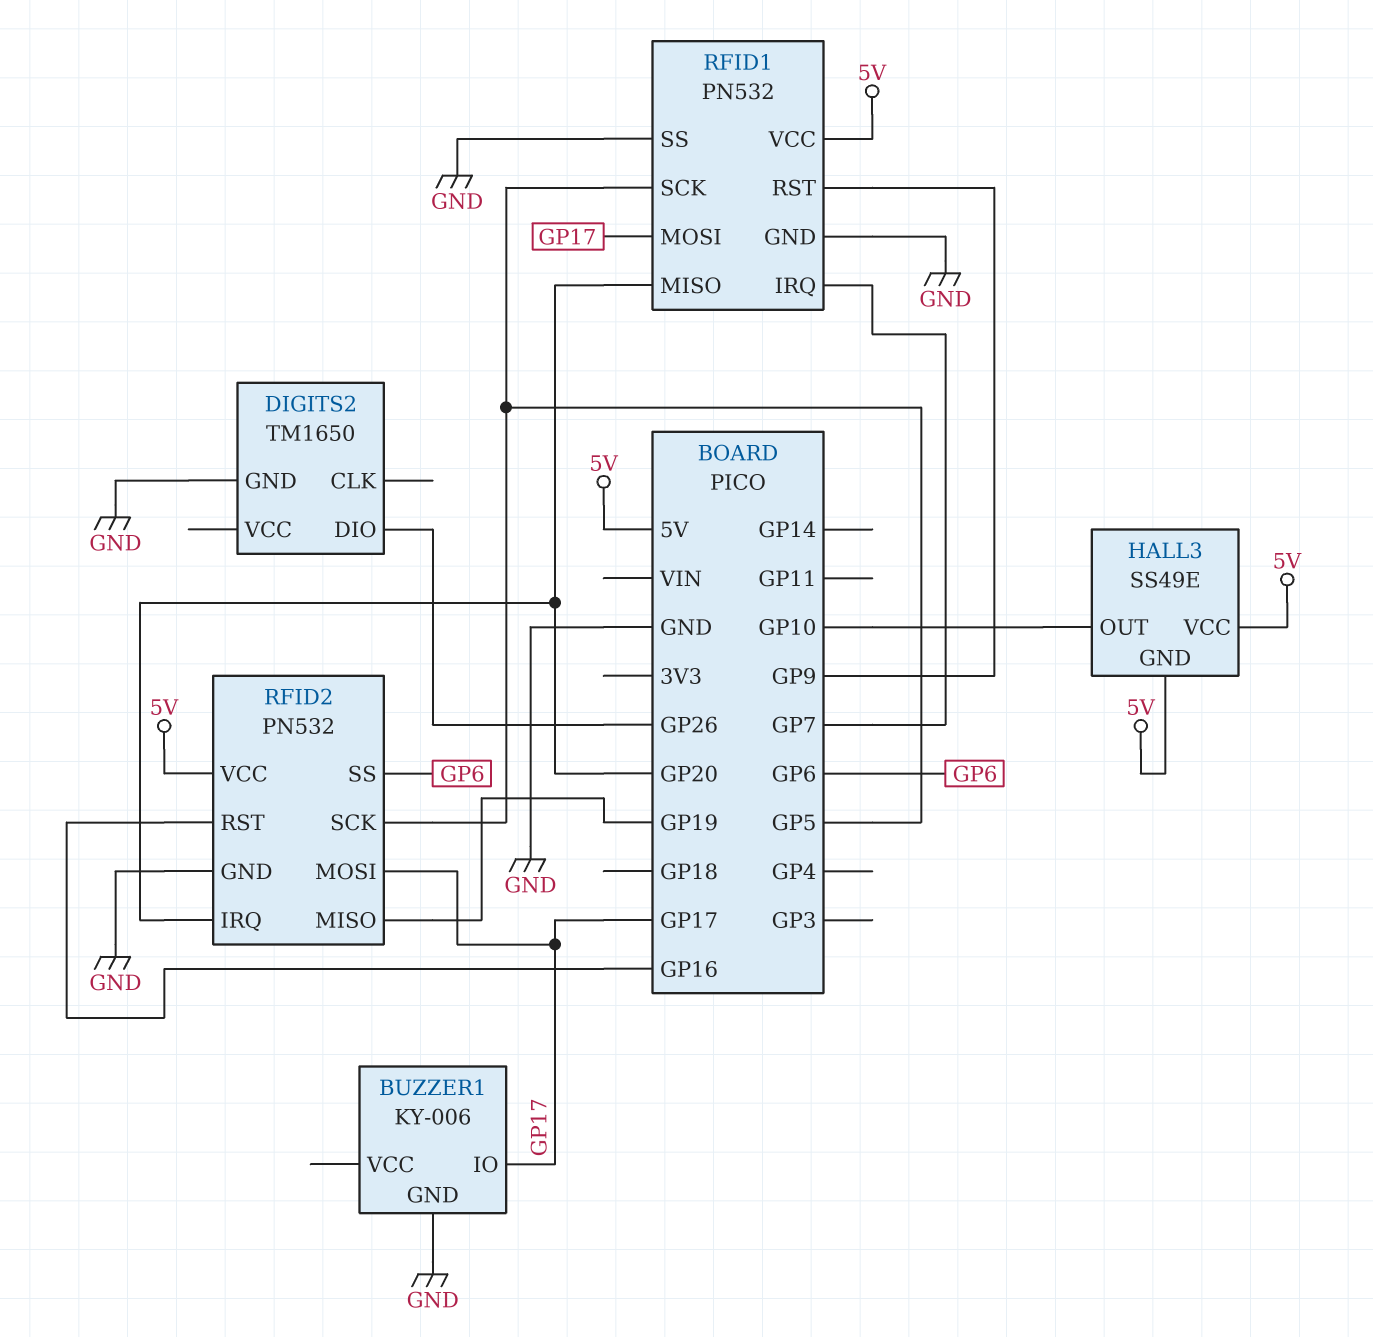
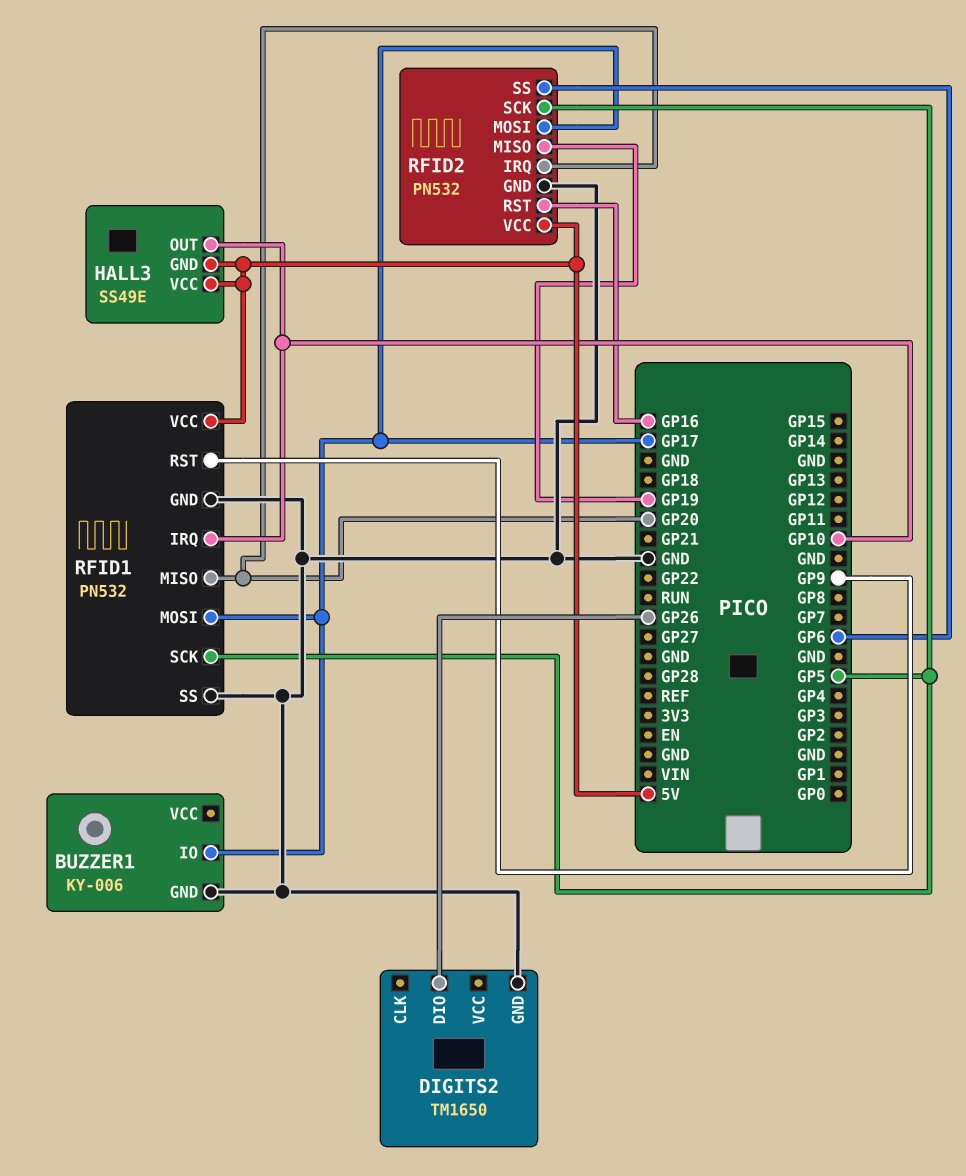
RFID1 pin IRQ: GP7 -> GP10

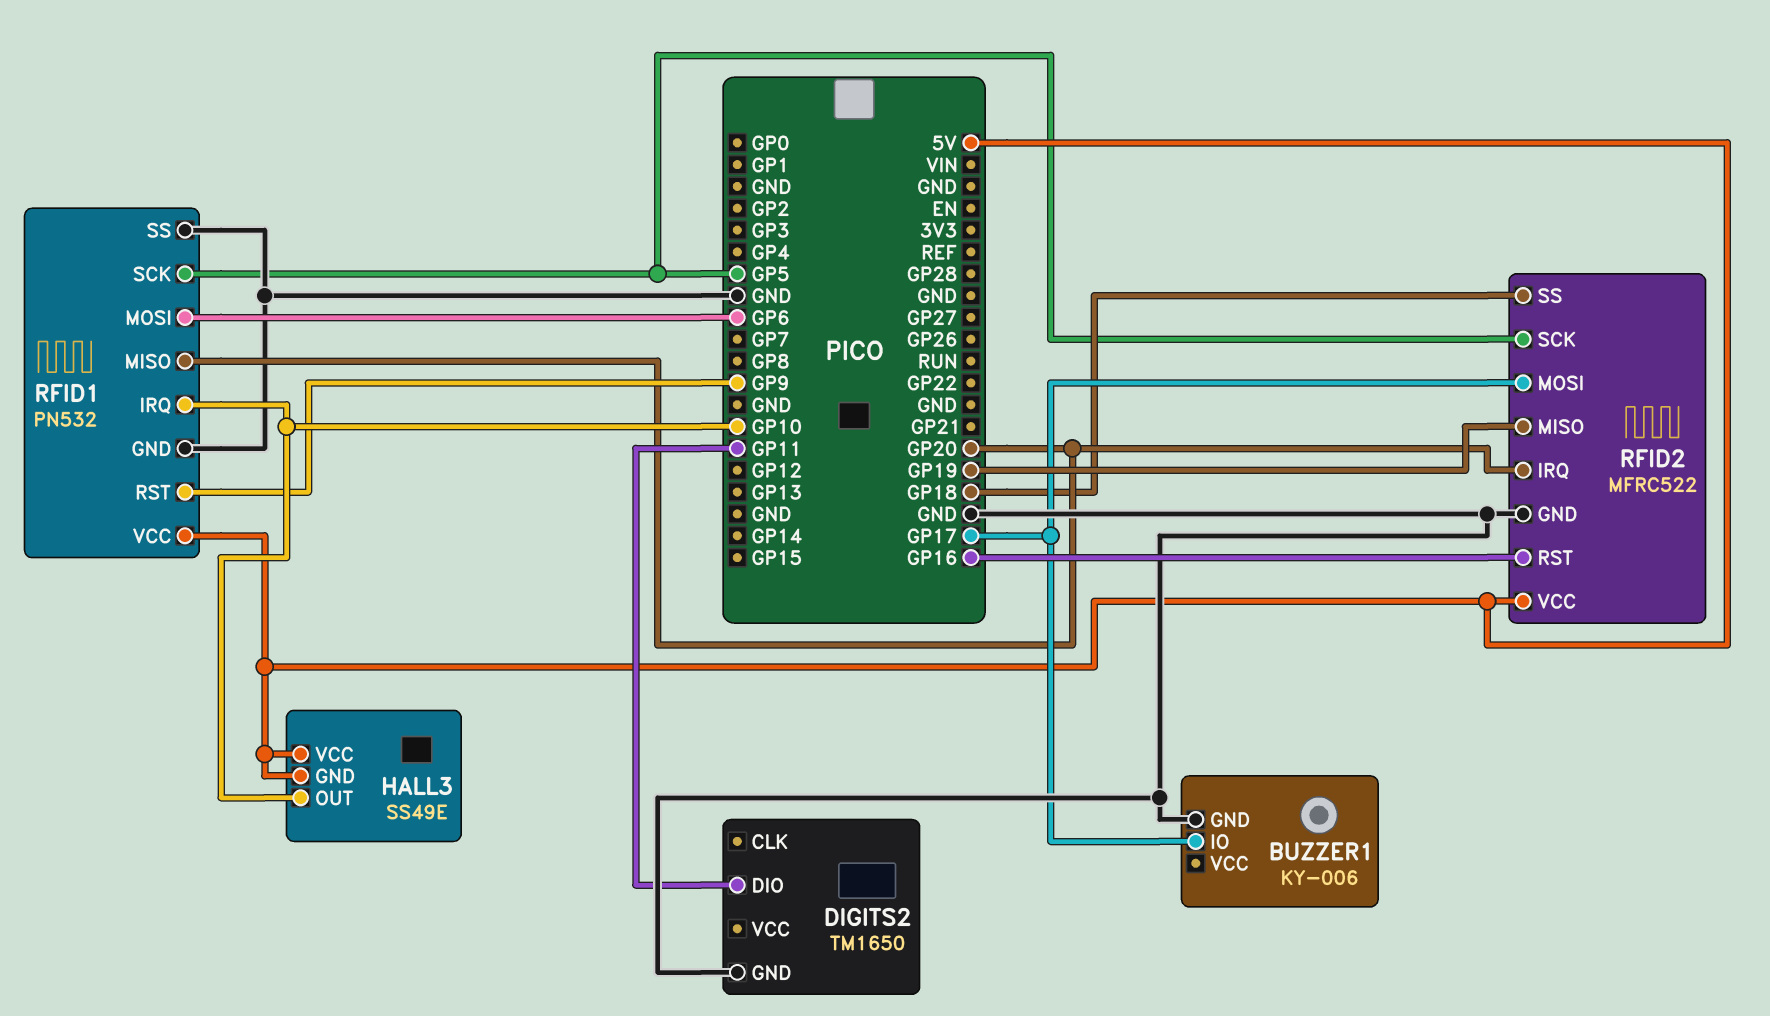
DIGITS2 pin DIO: GP26 -> GP11
RFID1 pin MOSI: GP17 -> GP6
RFID2: PN532 -> MFRC522
RFID2 pin SS: GP6 -> GP18

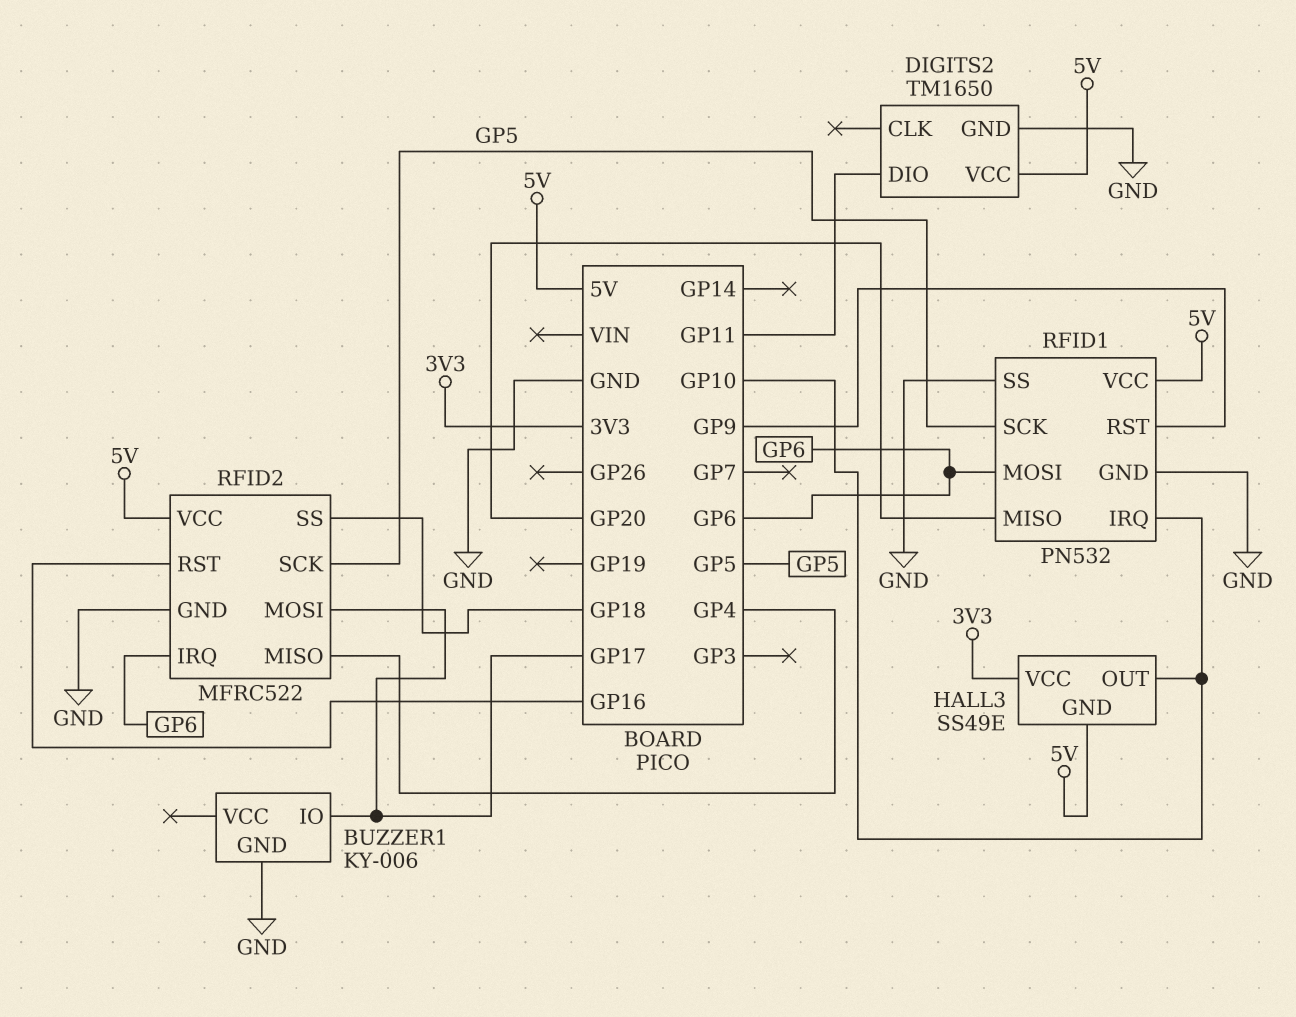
DIGITS2 pin VCC: none -> 5V
HALL3 pin VCC: 5V -> 3V3
RFID2 pin IRQ: GP20 -> GP6
RFID2 pin MISO: GP19 -> GP4

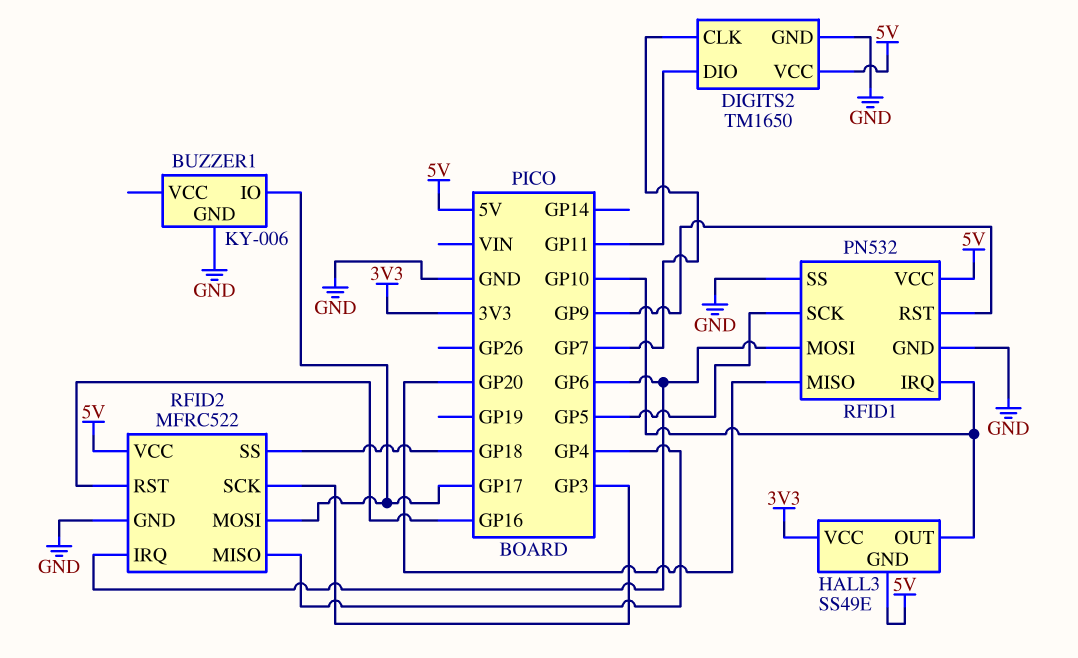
DIGITS2 pin CLK: none -> GP7
RFID2 pin SCK: GP5 -> GP3

